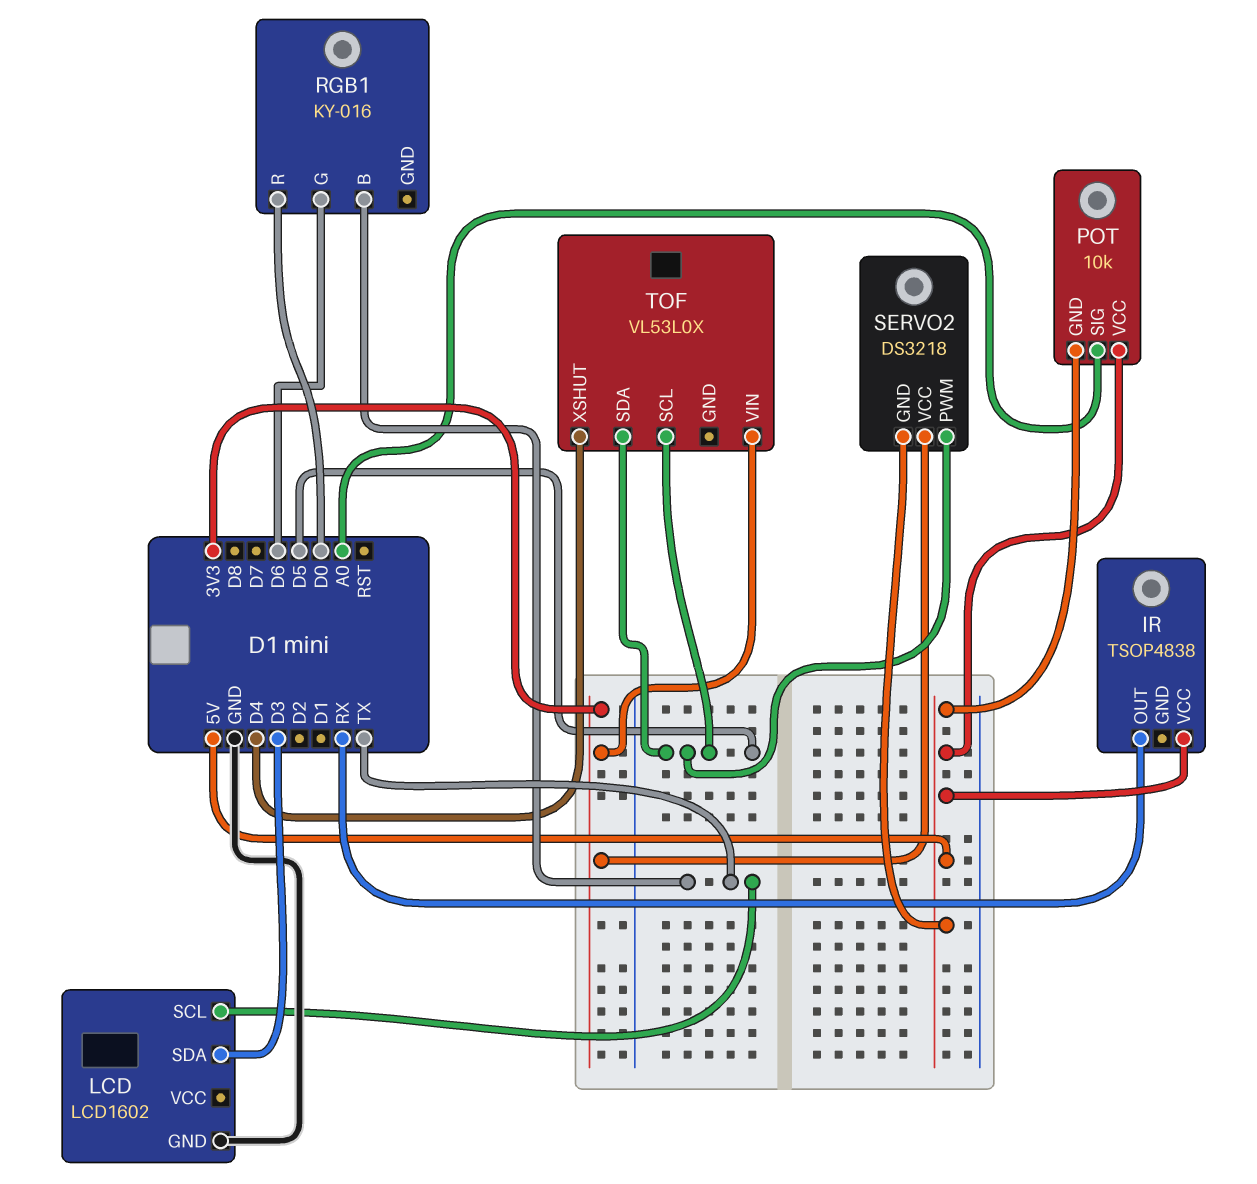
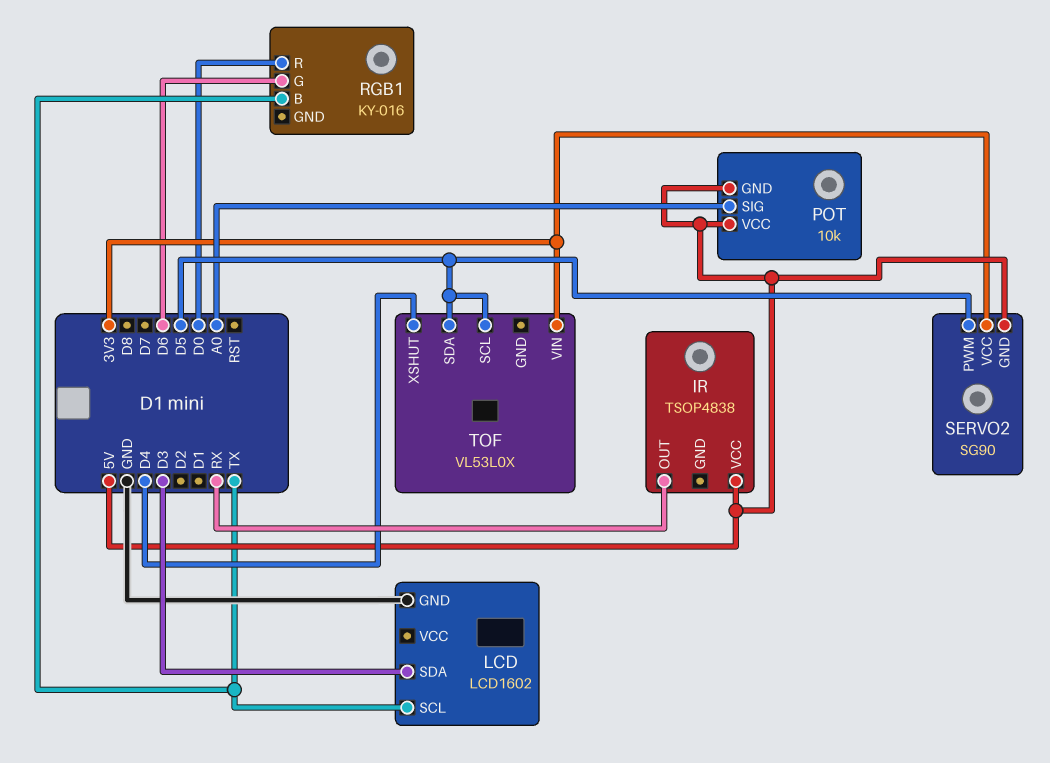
SERVO2: DS3218 -> SG90

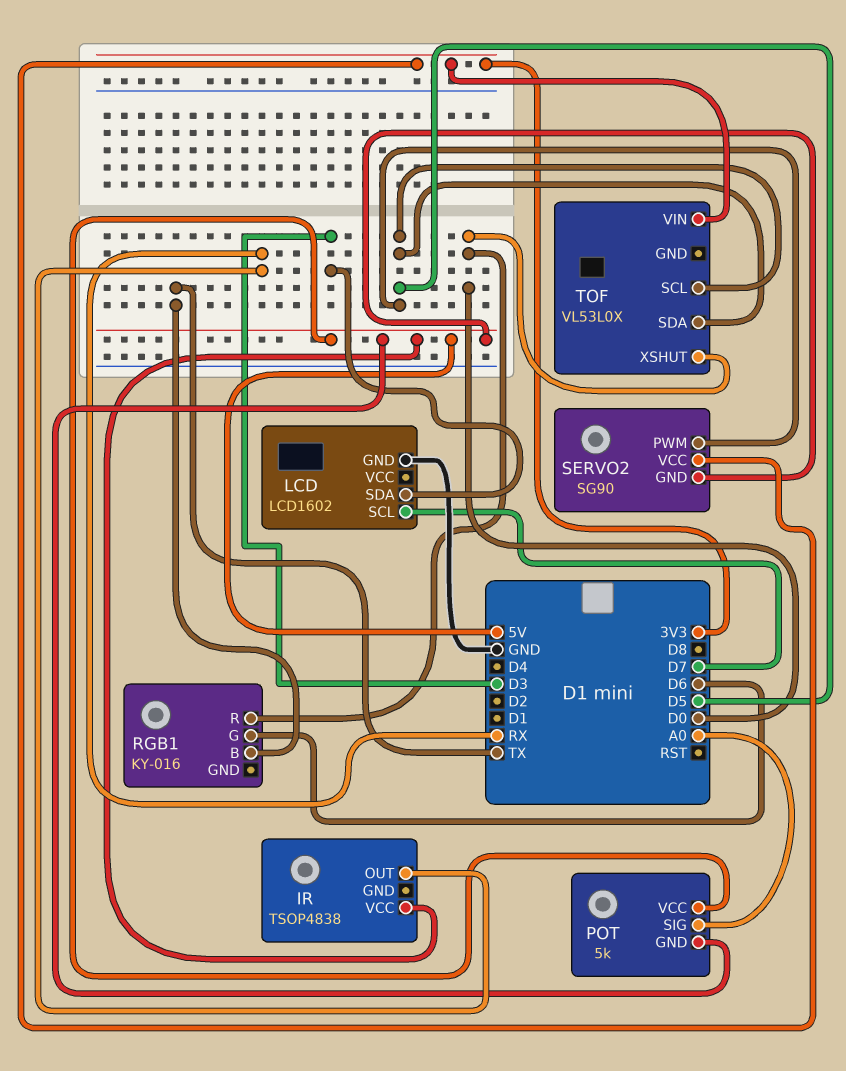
LCD pin SCL: TX -> D7
POT: 10k -> 5k
TOF pin XSHUT: D4 -> D0

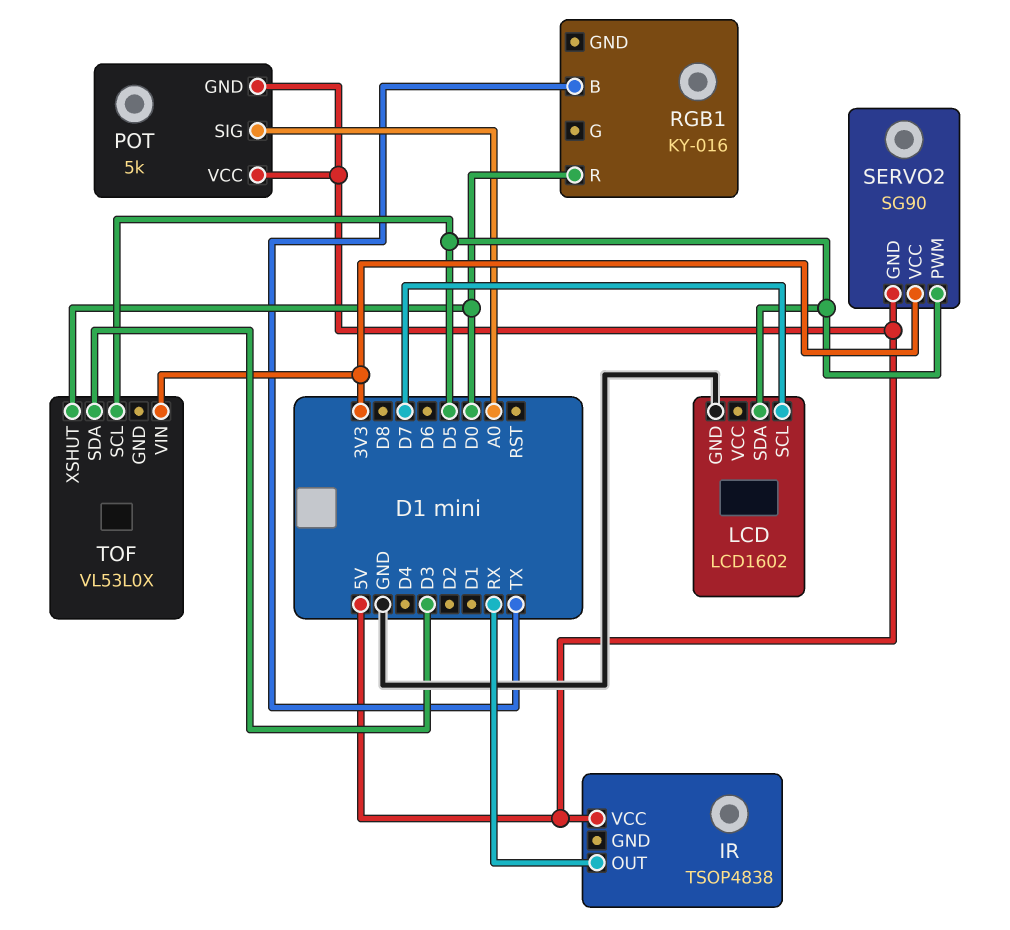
LCD pin SDA: D3 -> D5
RGB1 pin G: D6 -> none
TOF pin SDA: D5 -> D3

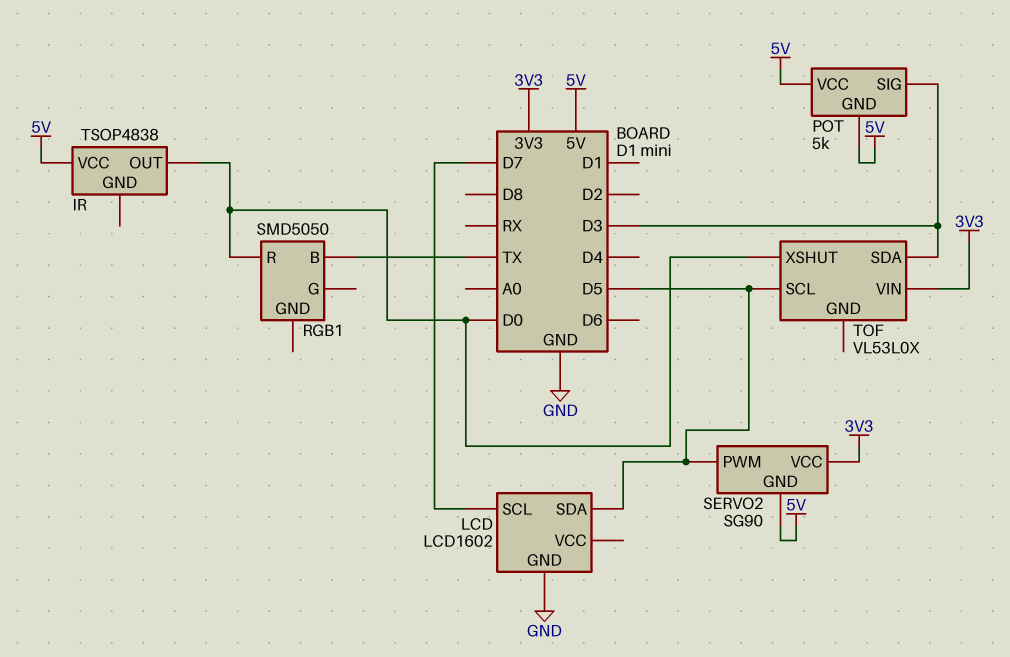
IR pin OUT: RX -> D0
POT pin SIG: A0 -> D3
RGB1: KY-016 -> SMD5050

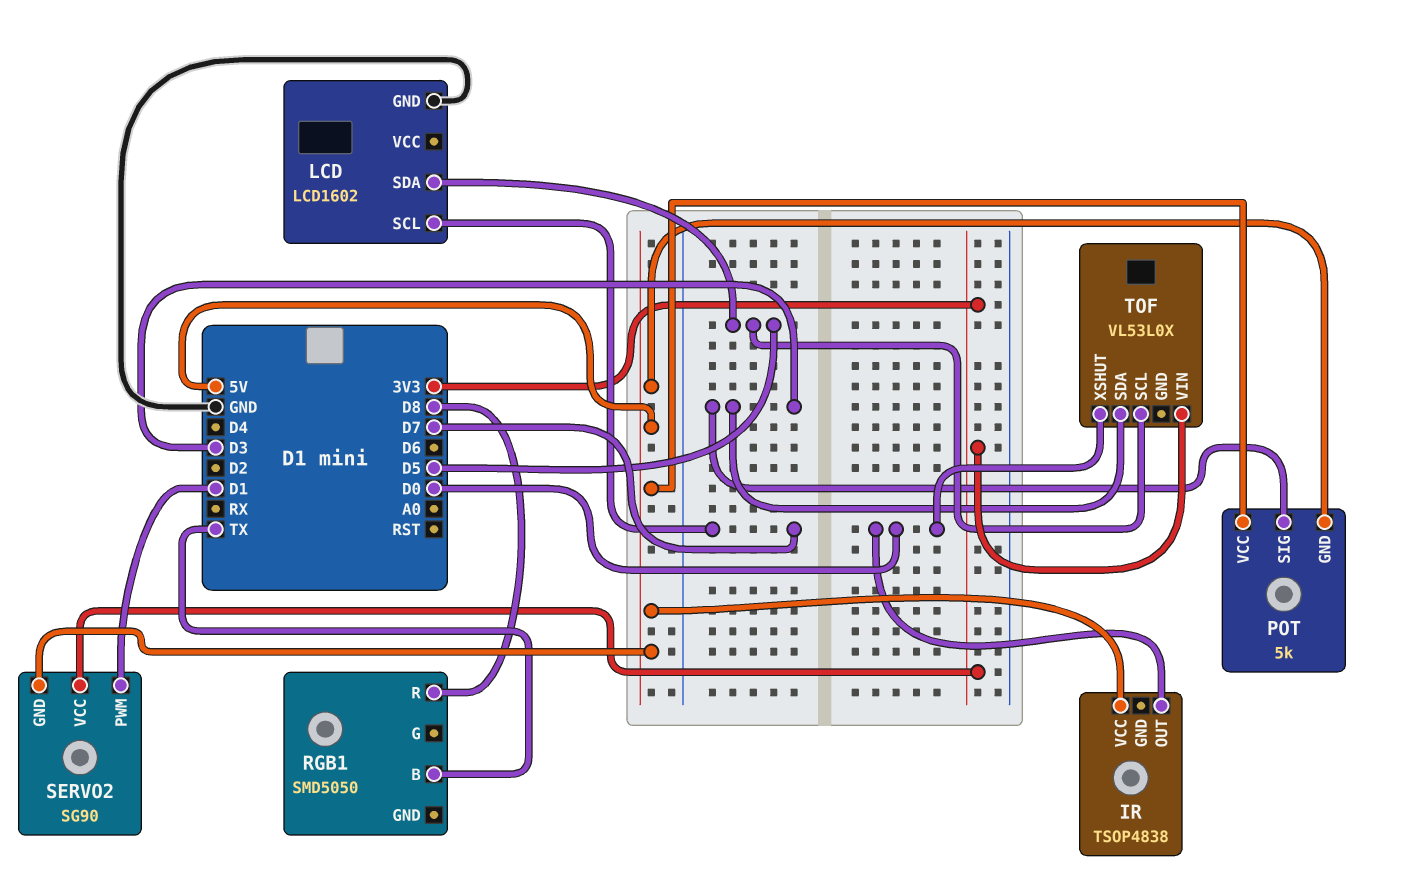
RGB1 pin R: D0 -> D8
SERVO2 pin PWM: D5 -> D1

